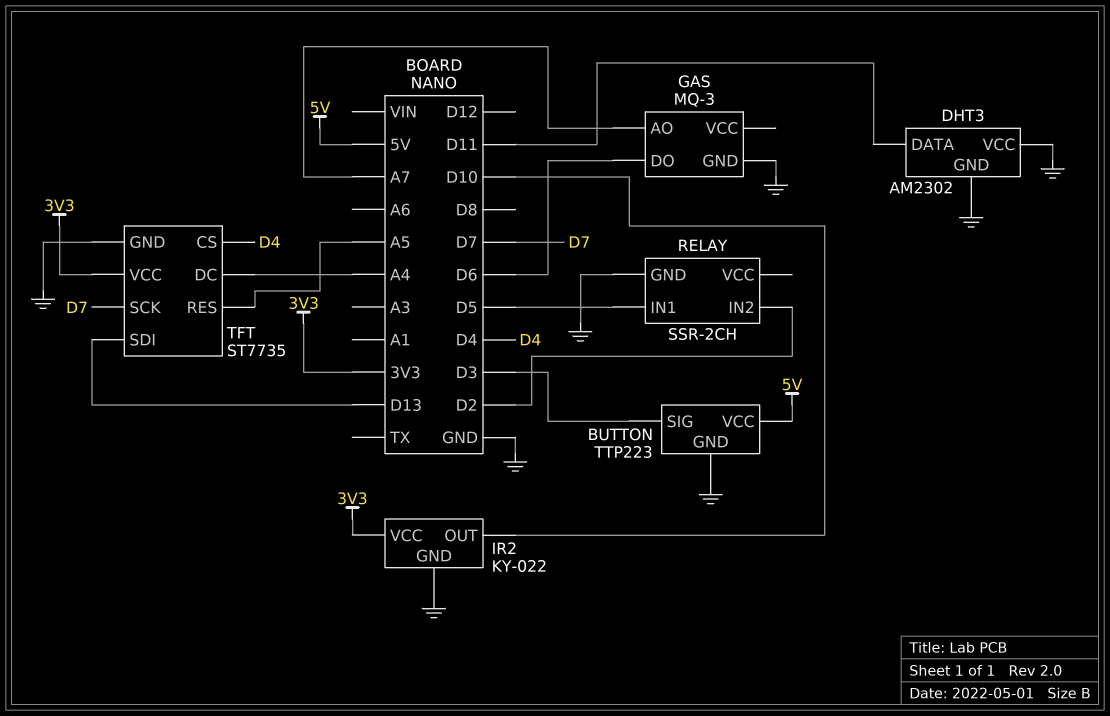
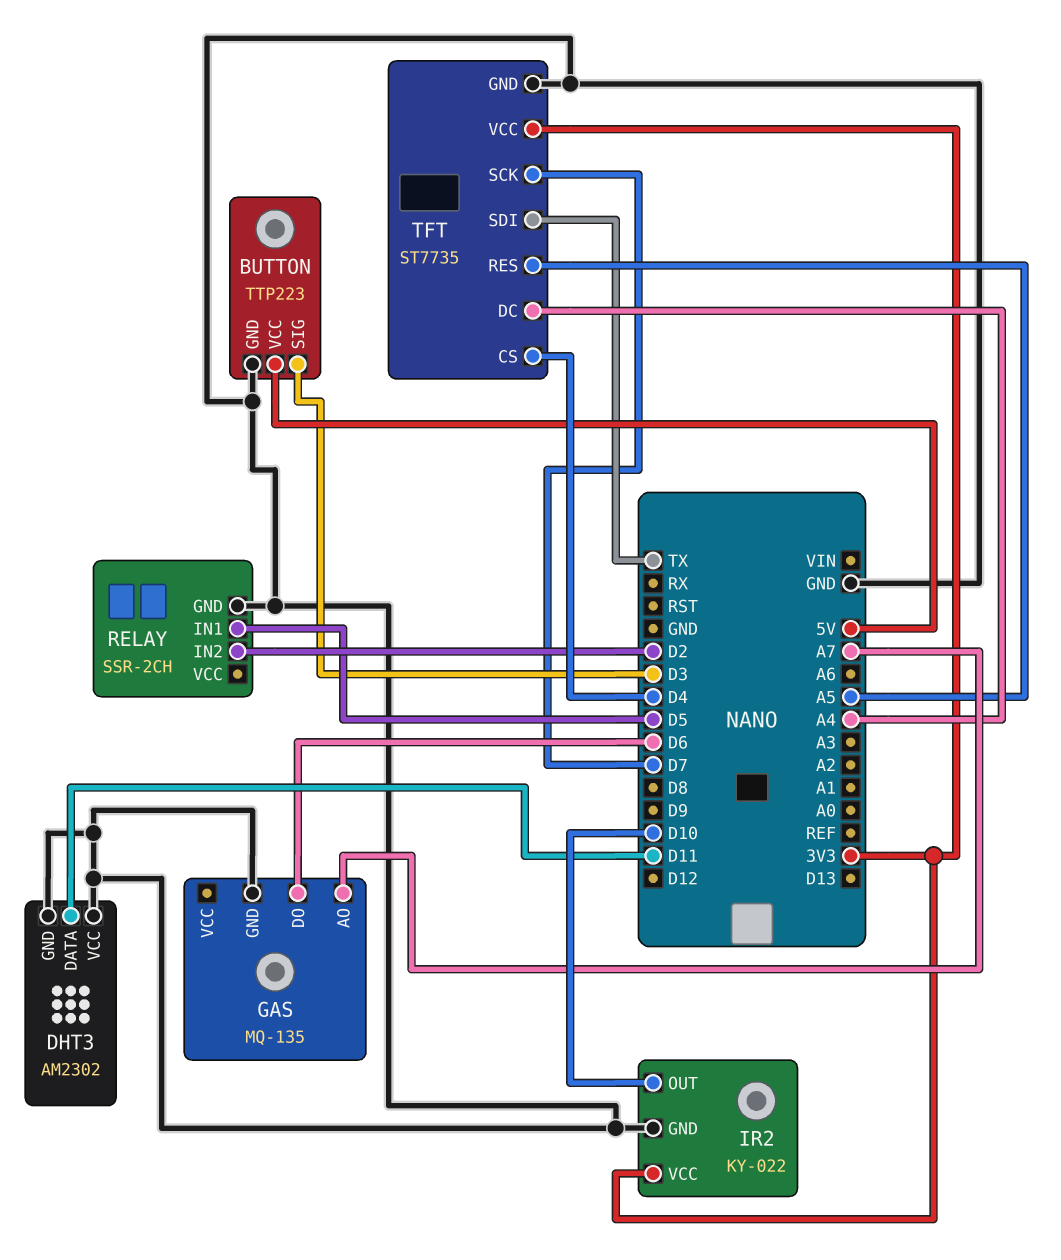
GAS: MQ-3 -> MQ-135
TFT pin SDI: D13 -> TX

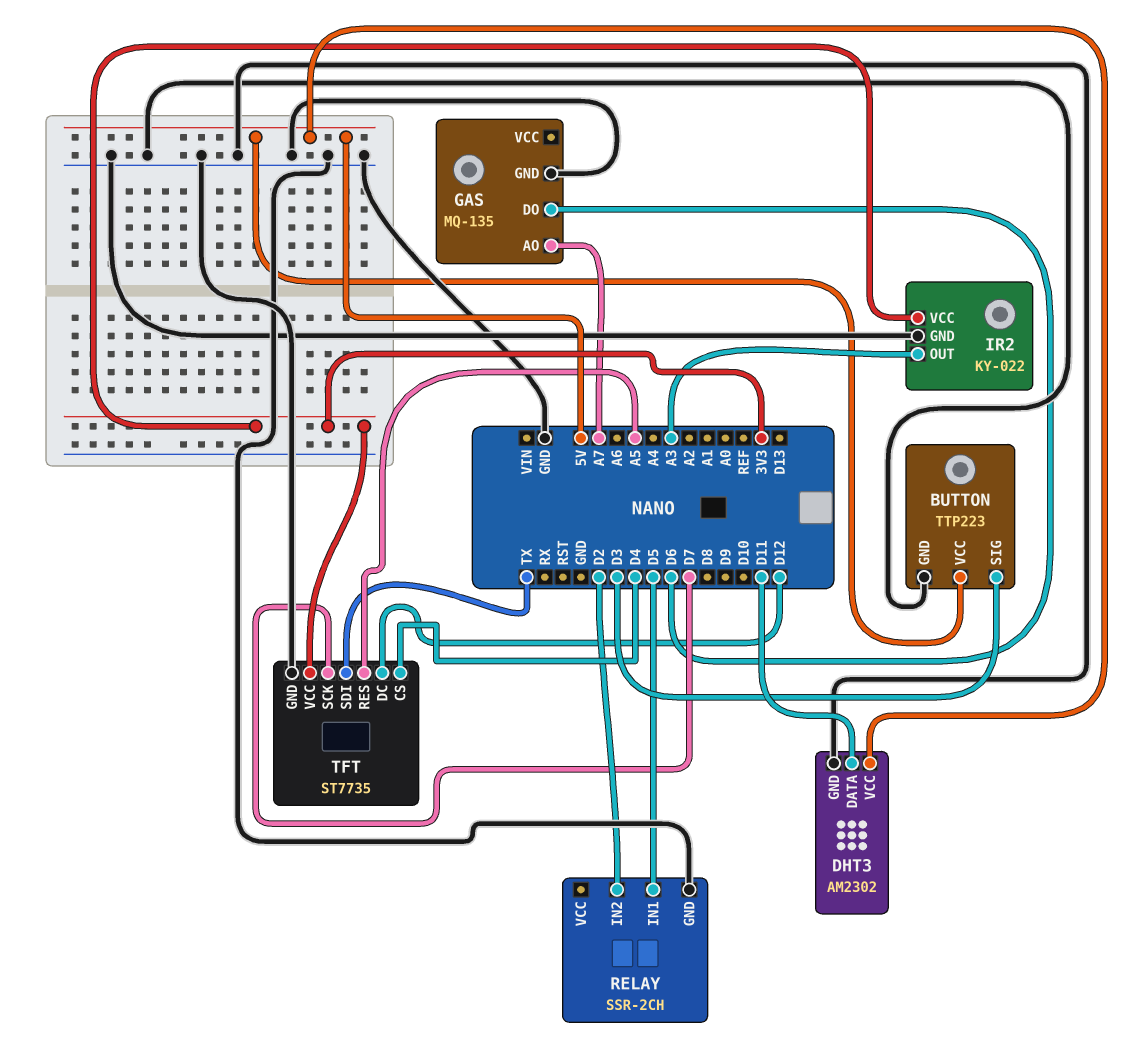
DHT3 pin VCC: GND -> 5V
IR2 pin OUT: D10 -> A3
TFT pin DC: A4 -> D12

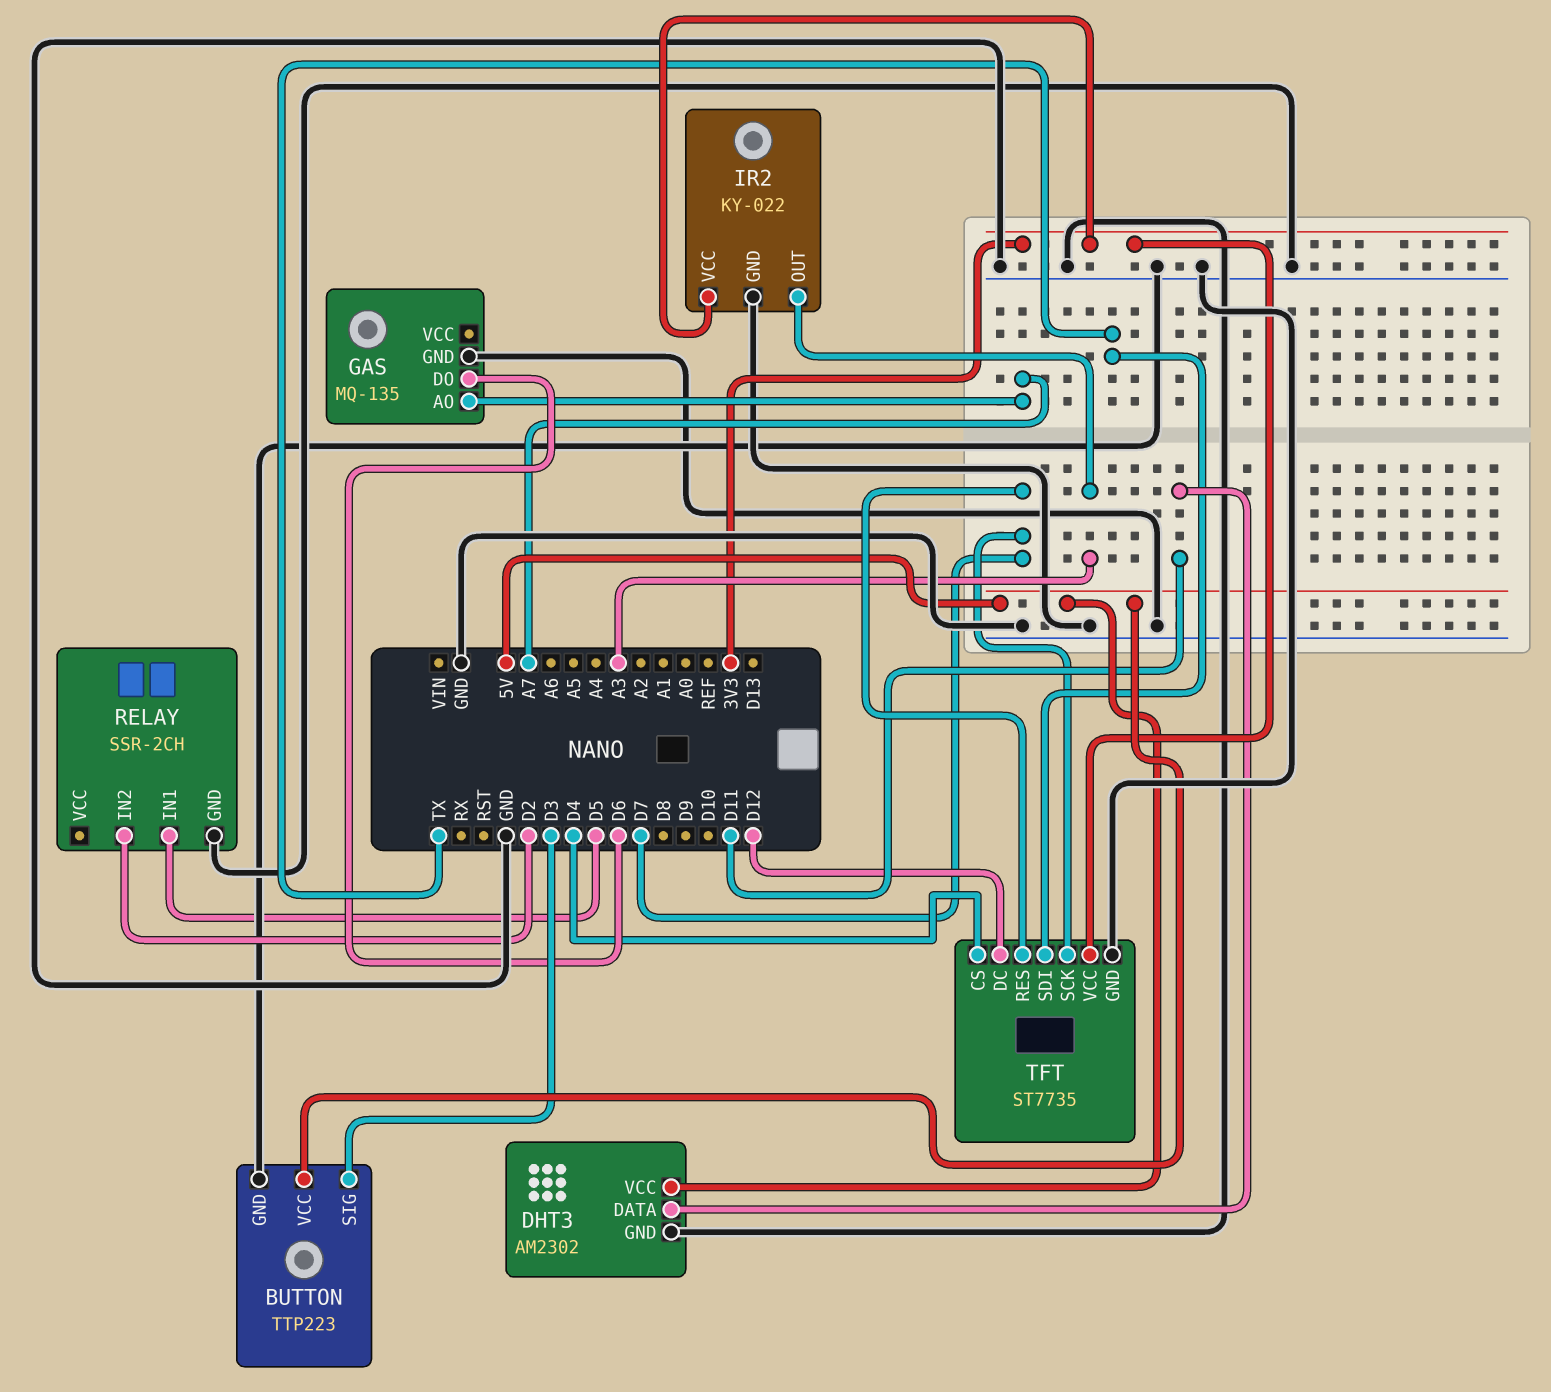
TFT pin RES: A5 -> D7

